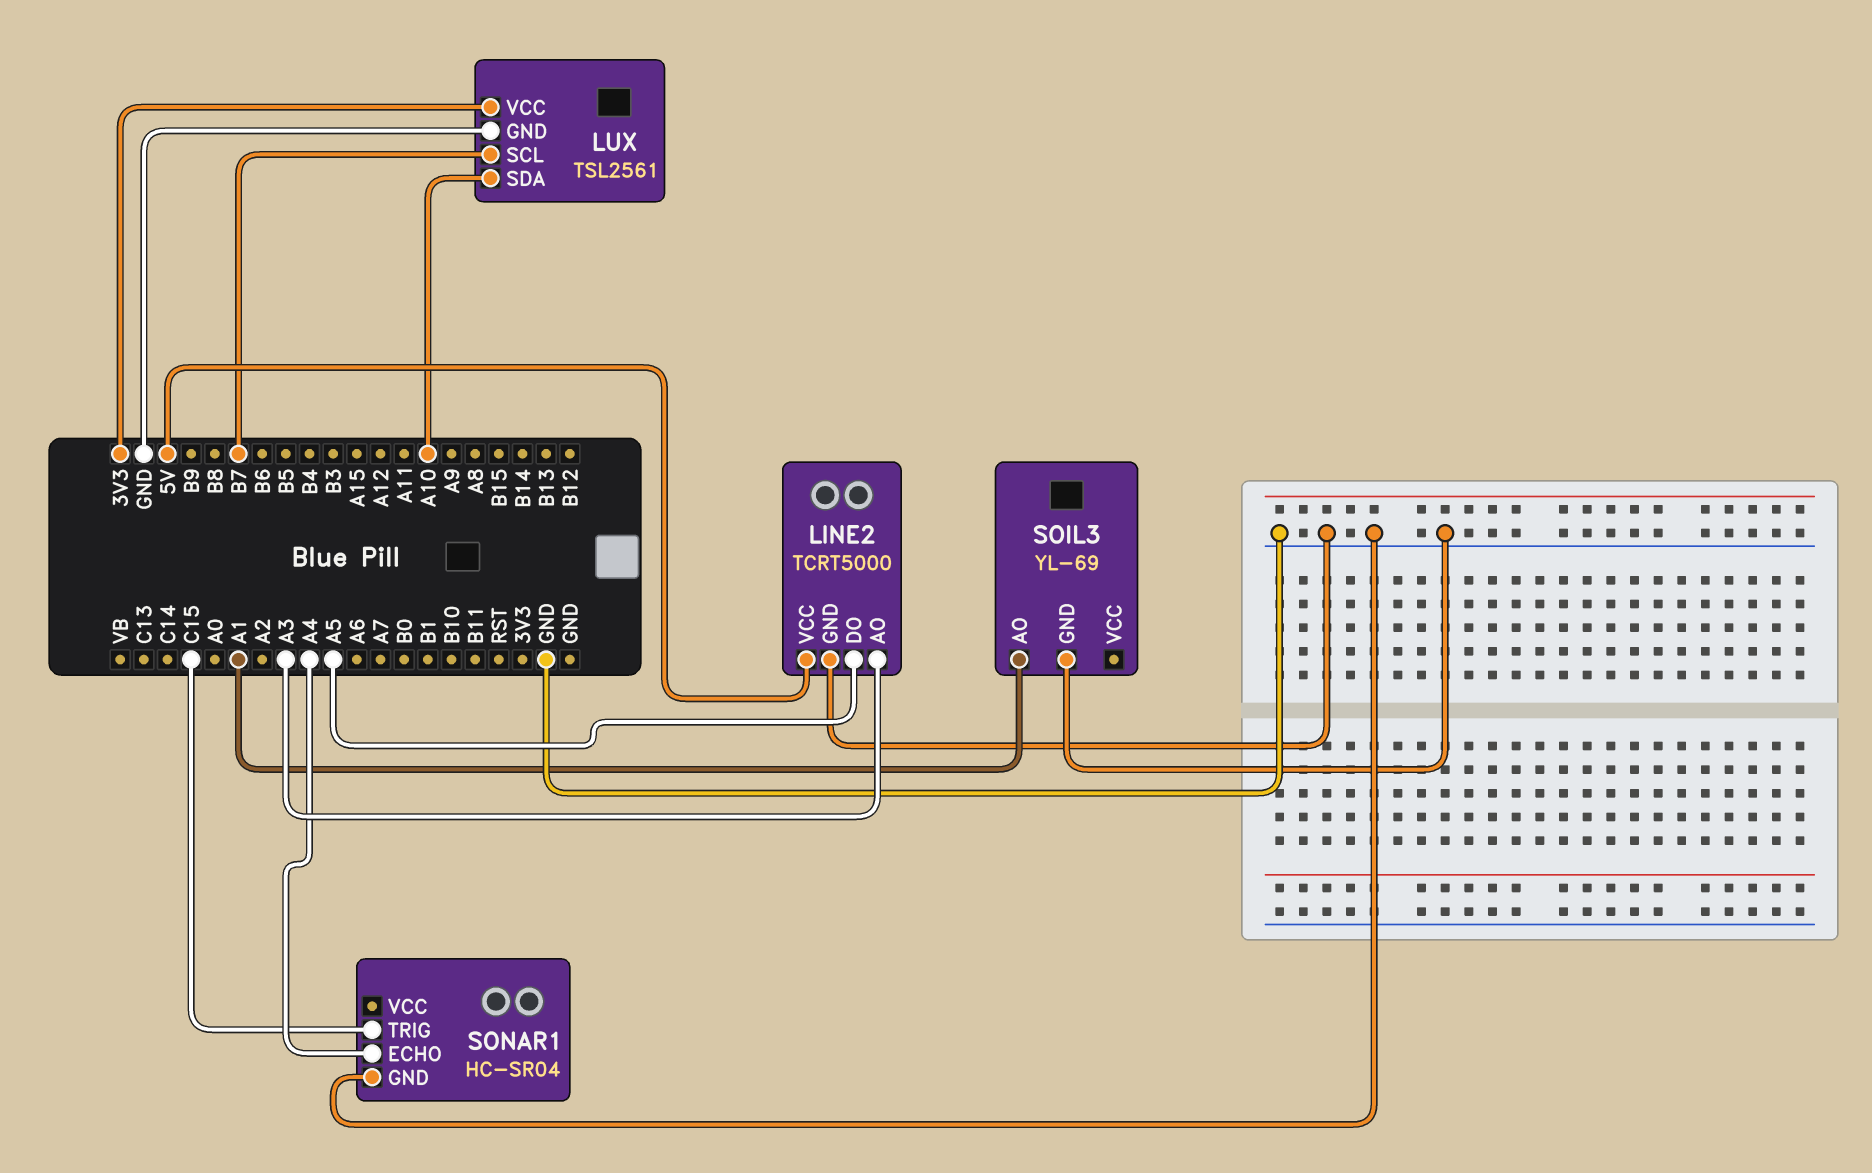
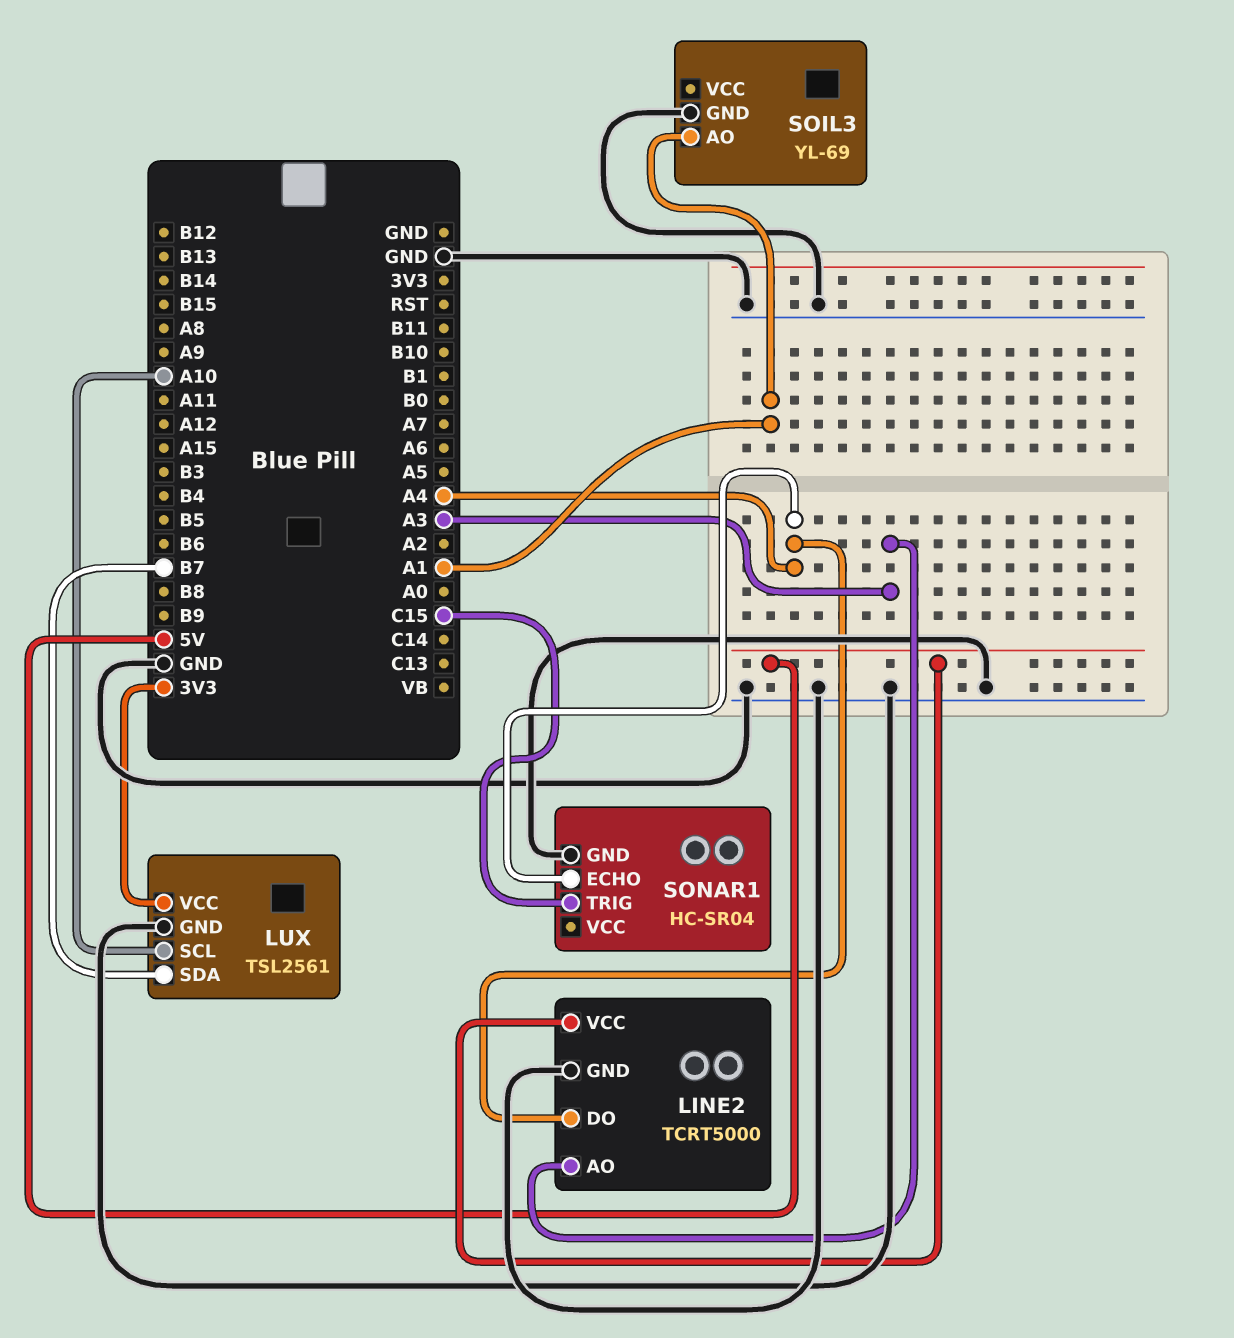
LINE2 pin DO: A5 -> A4
LUX pin SCL: B7 -> A10
LUX pin SDA: A10 -> B7

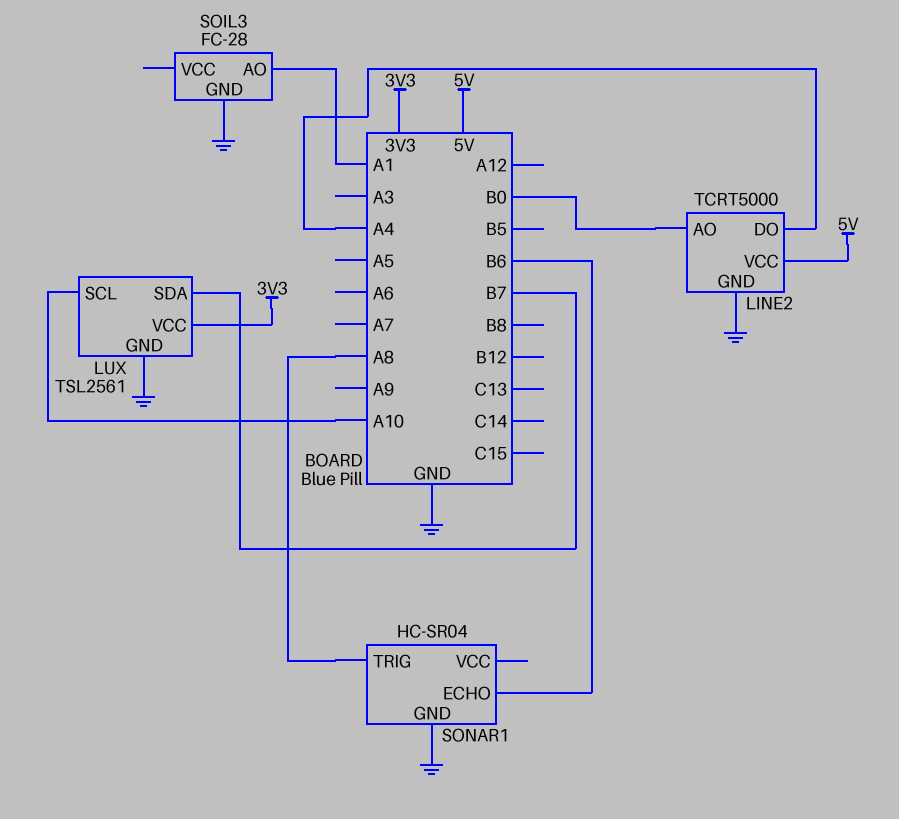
LINE2 pin AO: A3 -> B0
SOIL3: YL-69 -> FC-28
SONAR1 pin ECHO: A4 -> B6
SONAR1 pin TRIG: C15 -> A8

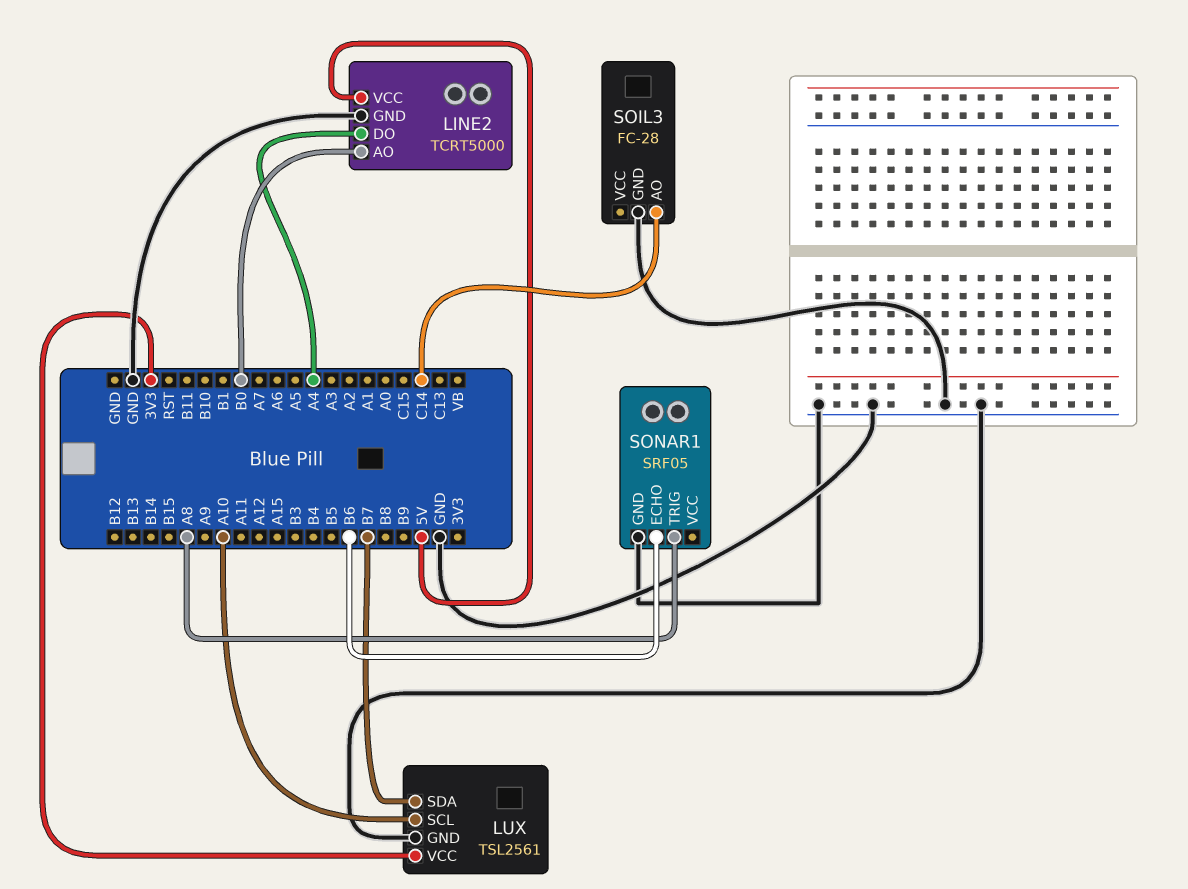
SOIL3 pin AO: A1 -> C14
SONAR1: HC-SR04 -> SRF05

